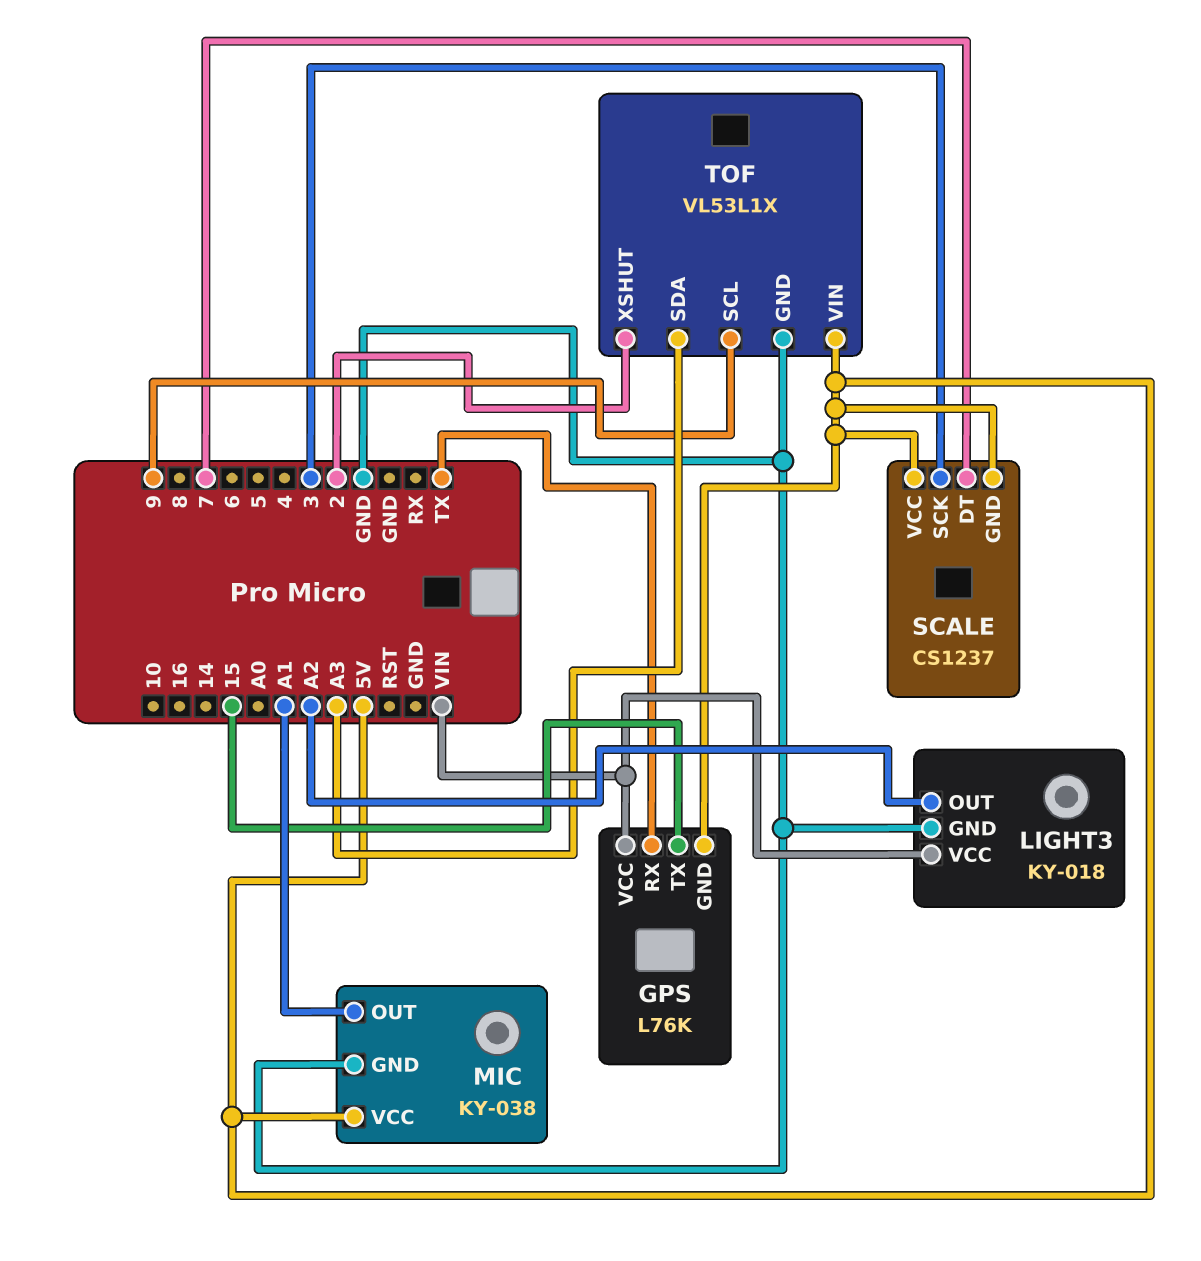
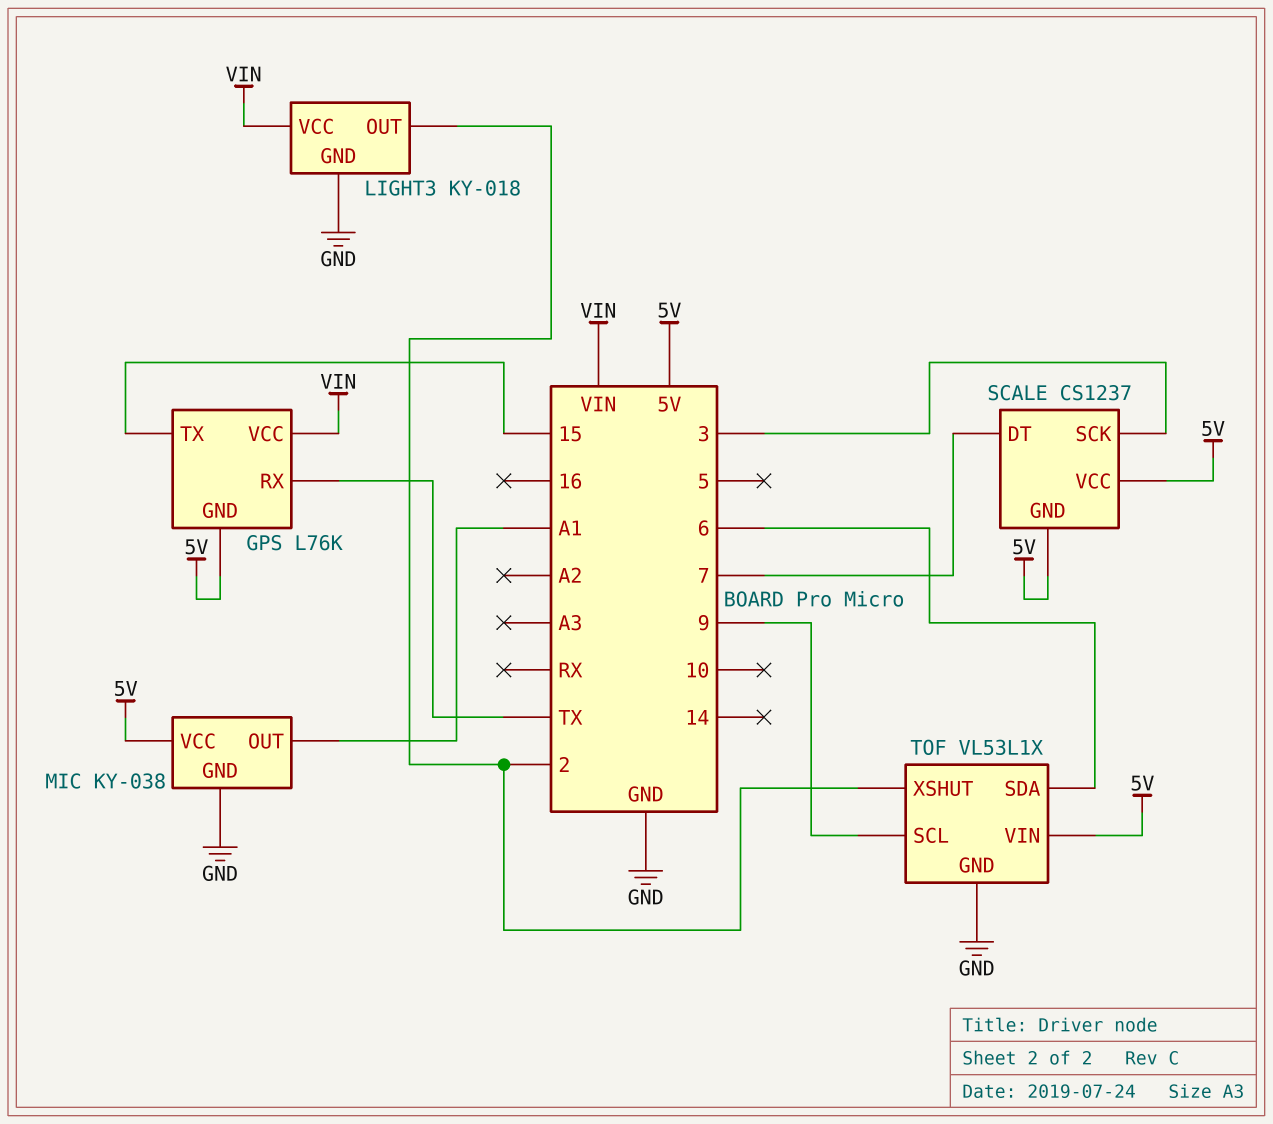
LIGHT3 pin OUT: A2 -> 2
TOF pin SDA: A3 -> 6

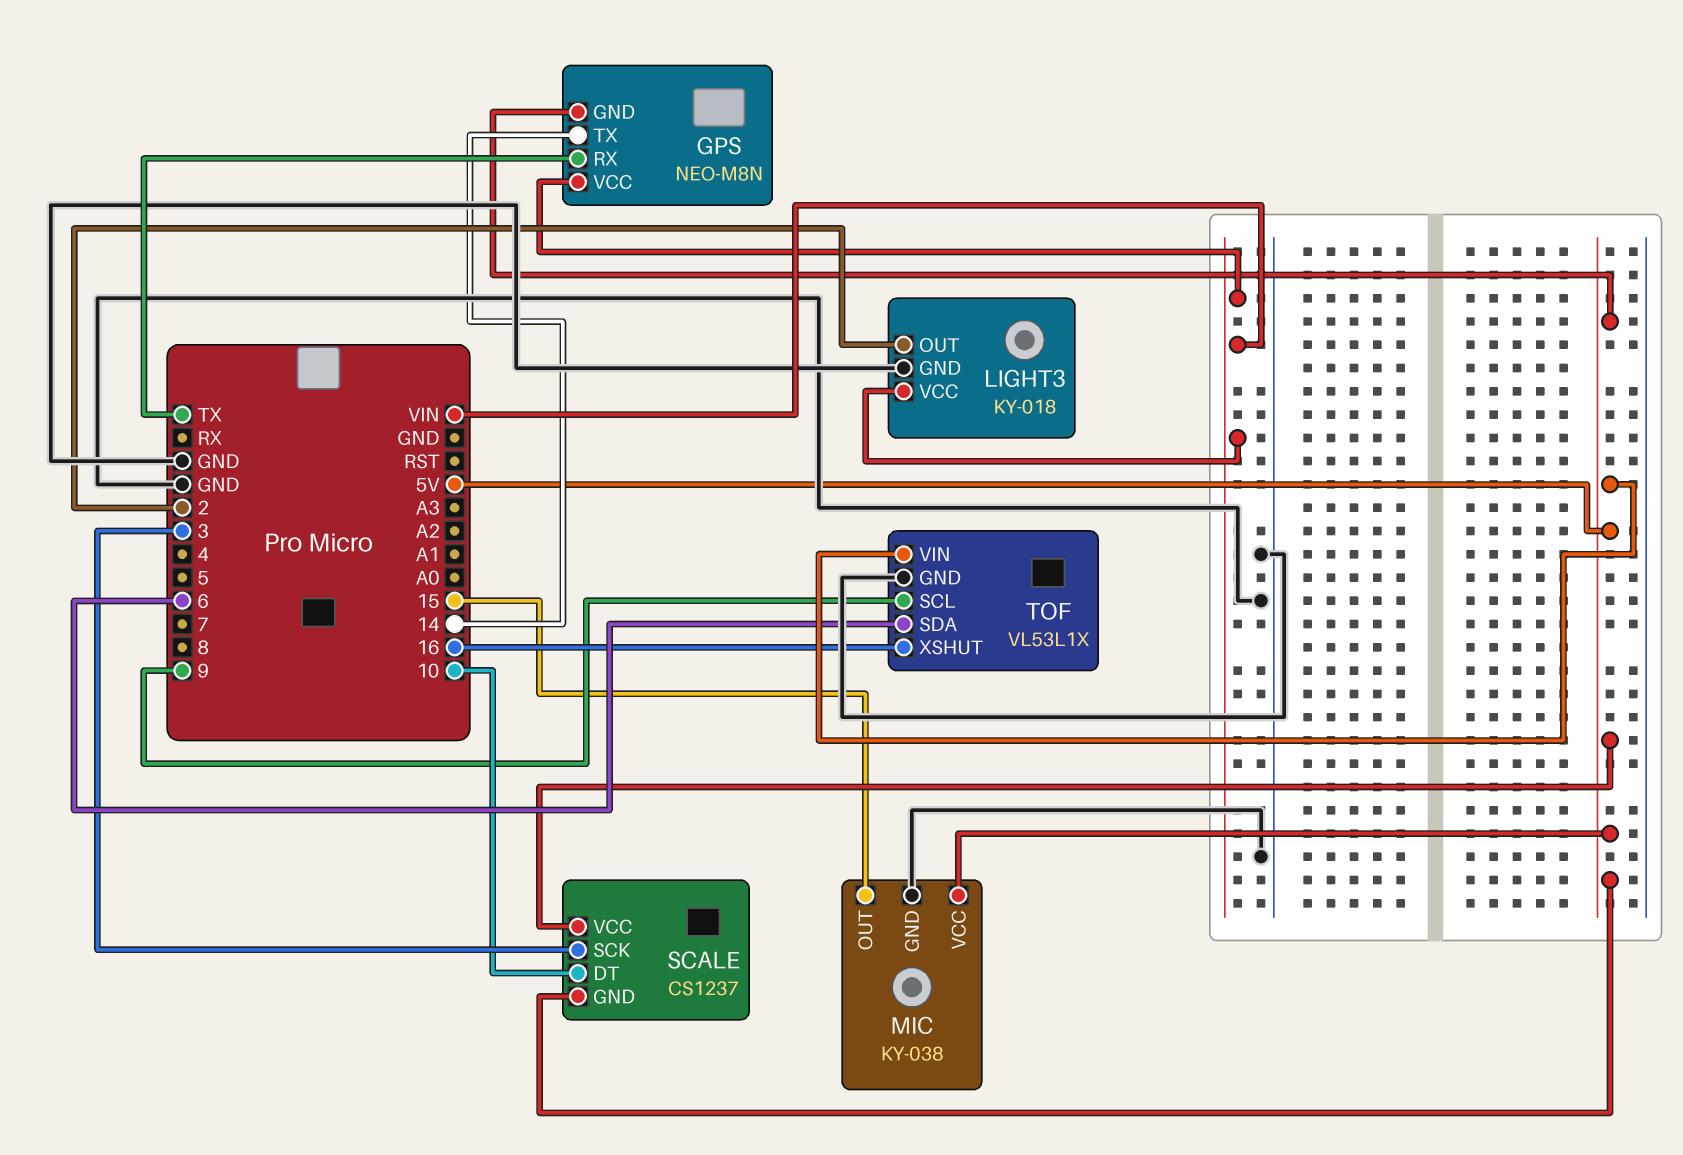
GPS: L76K -> NEO-M8N
GPS pin TX: 15 -> 14
MIC pin OUT: A1 -> 15
SCALE pin DT: 7 -> 10
TOF pin XSHUT: 2 -> 16

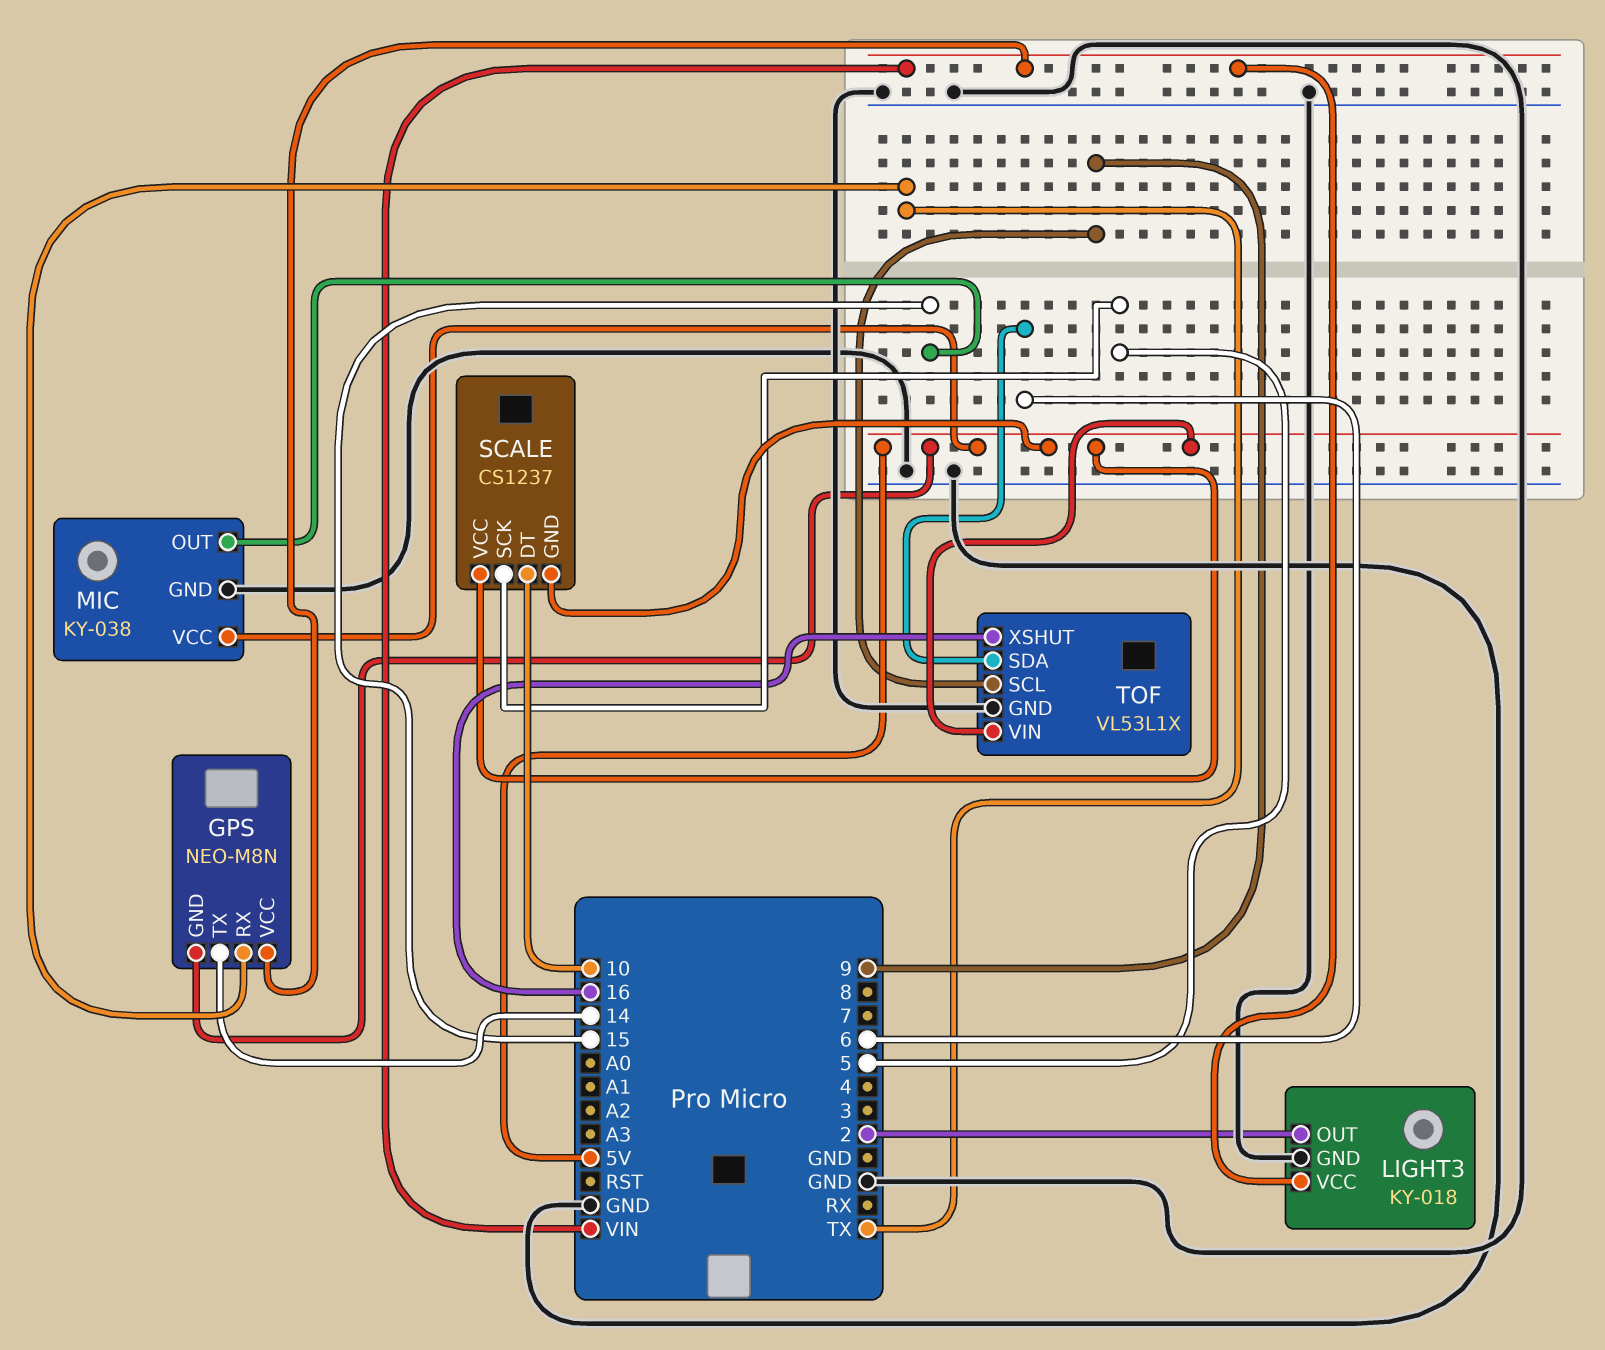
SCALE pin SCK: 3 -> 5

